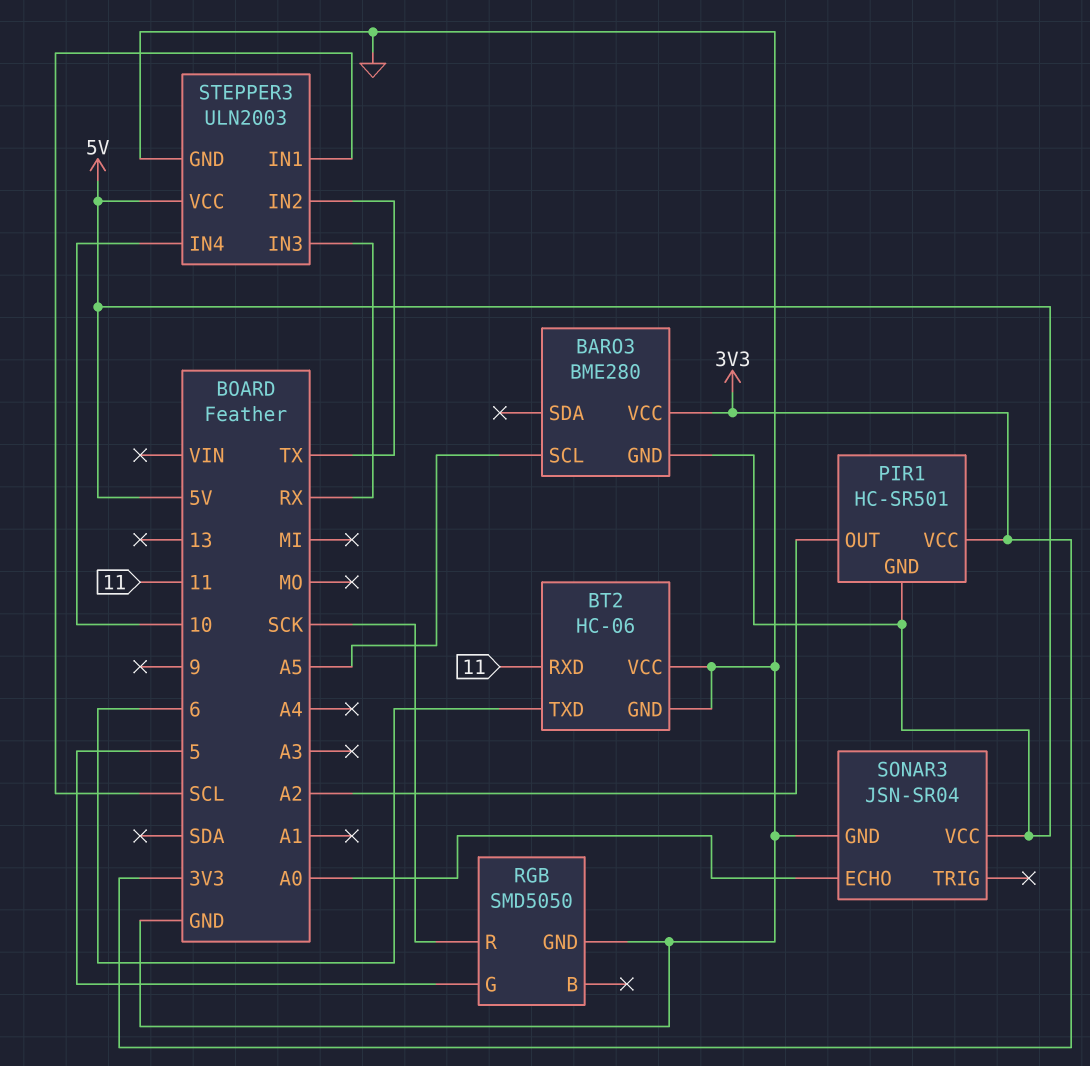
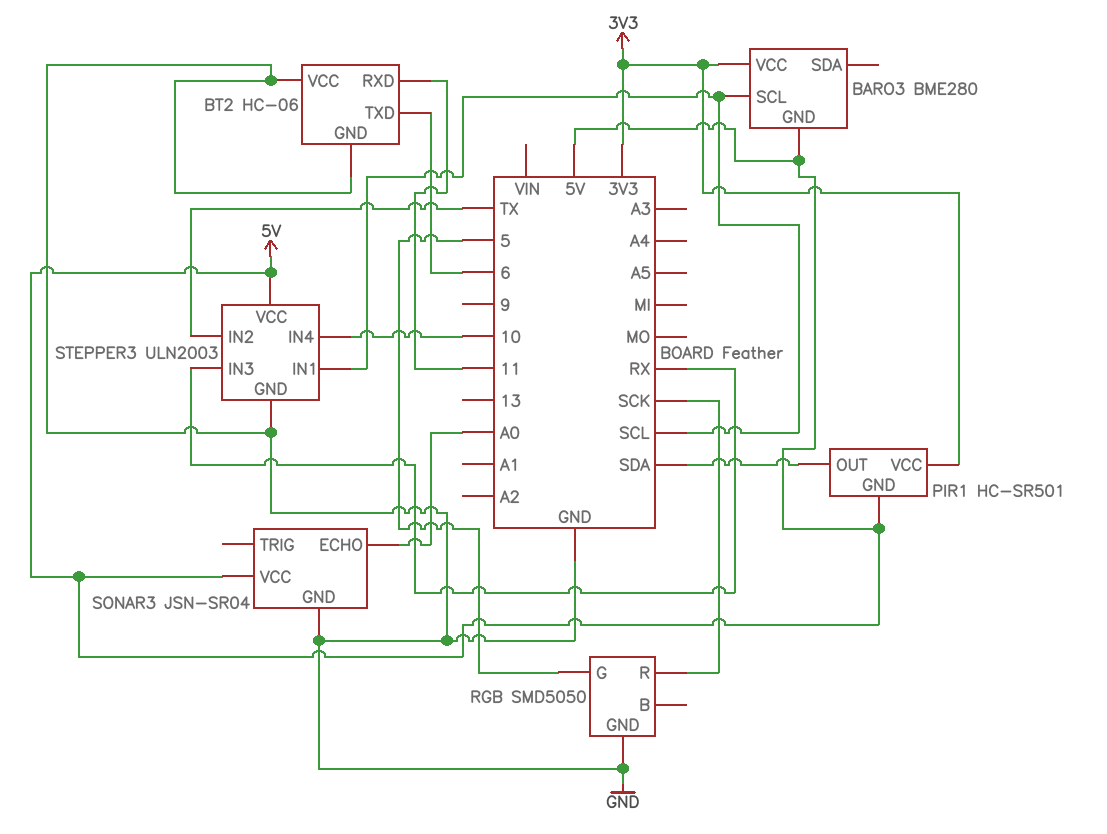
BARO3 pin SCL: A5 -> SCL
PIR1 pin OUT: A2 -> SDA

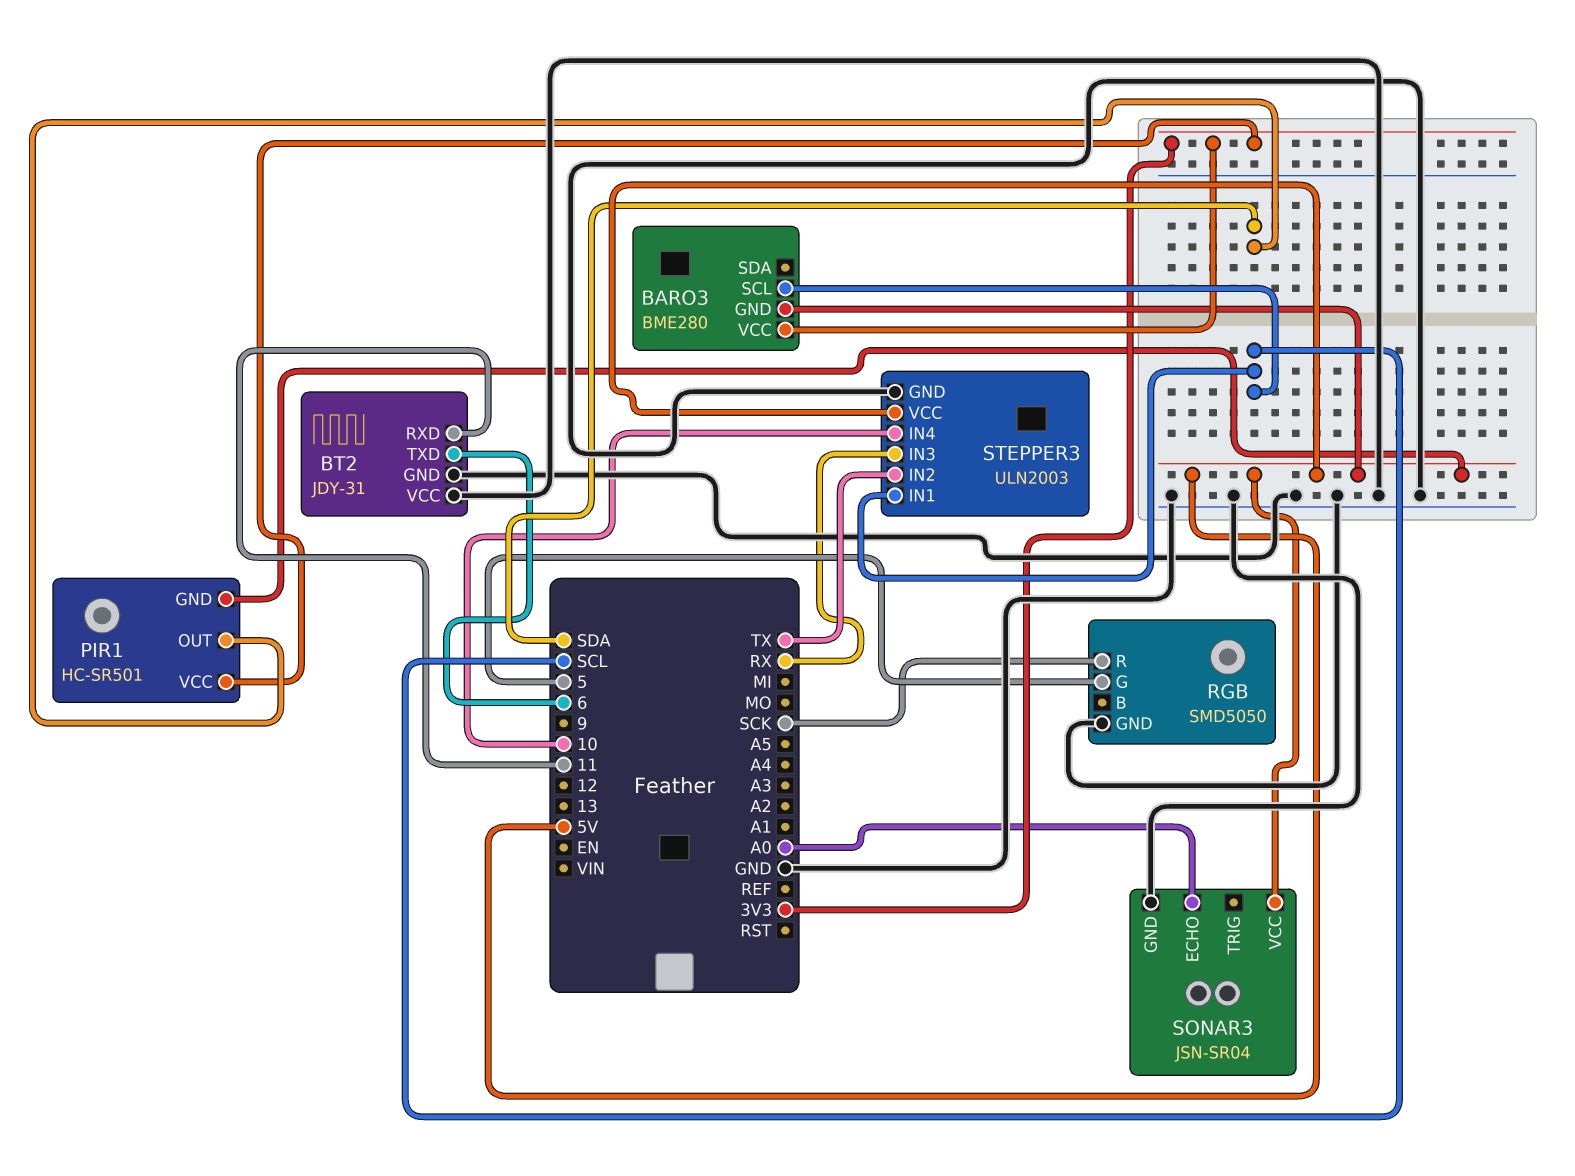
BT2: HC-06 -> JDY-31

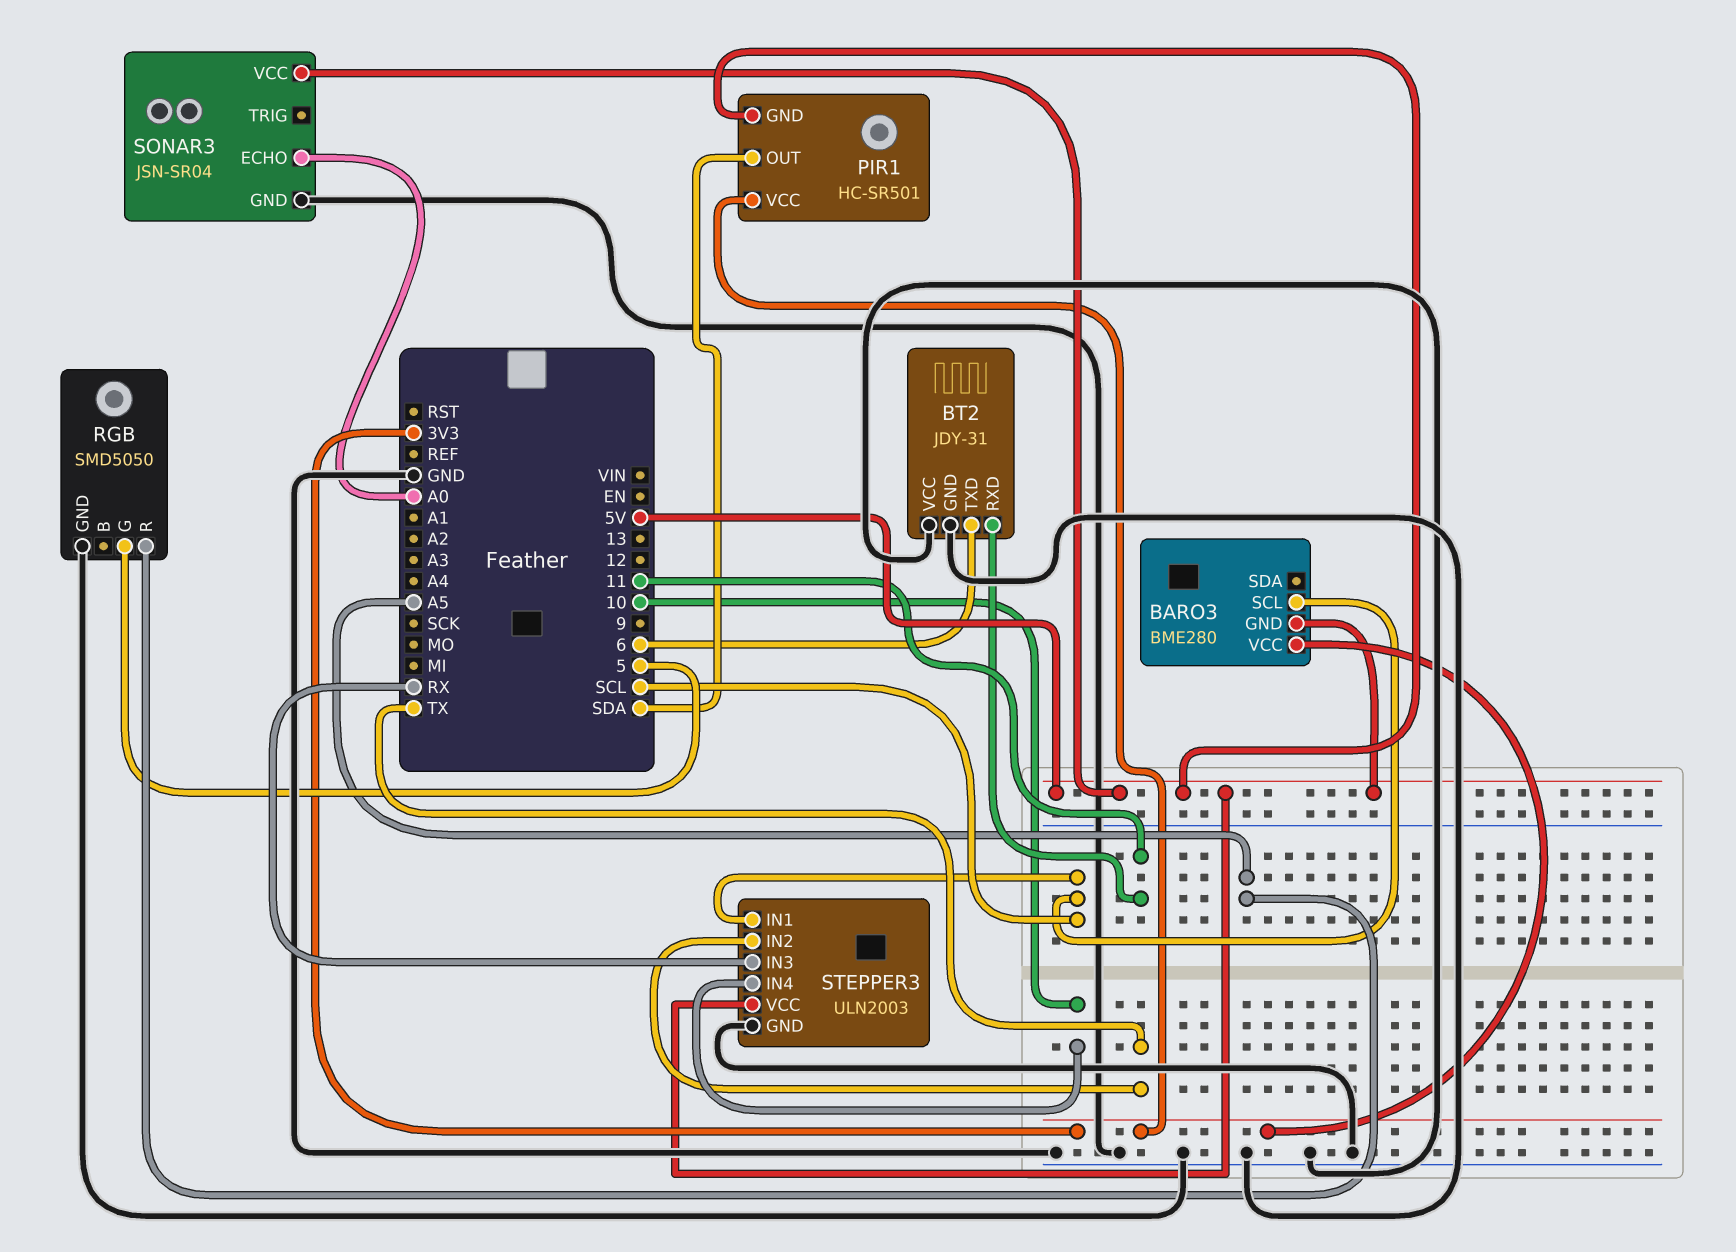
RGB pin R: SCK -> A5

